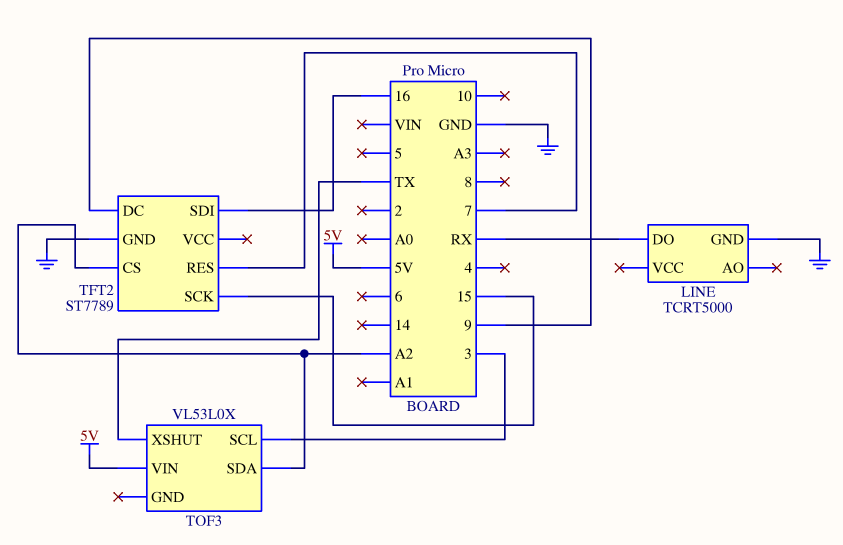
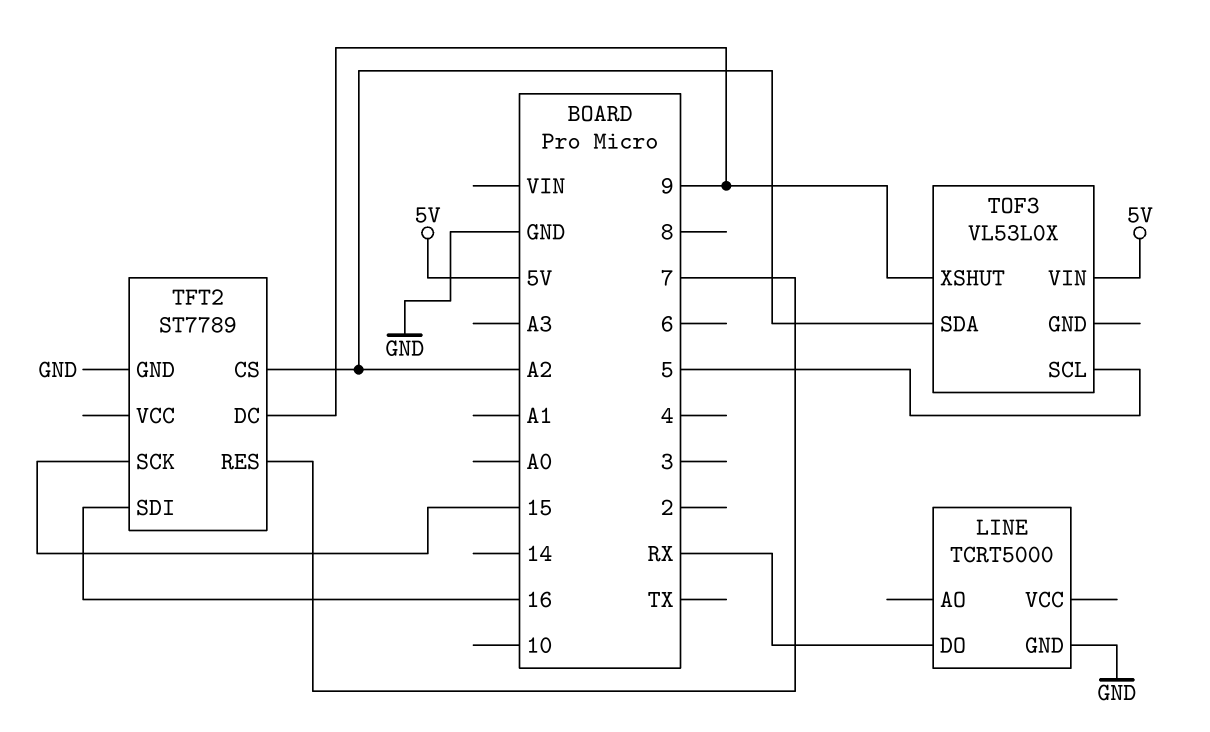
TOF3 pin SCL: 3 -> 5
TOF3 pin XSHUT: TX -> 9

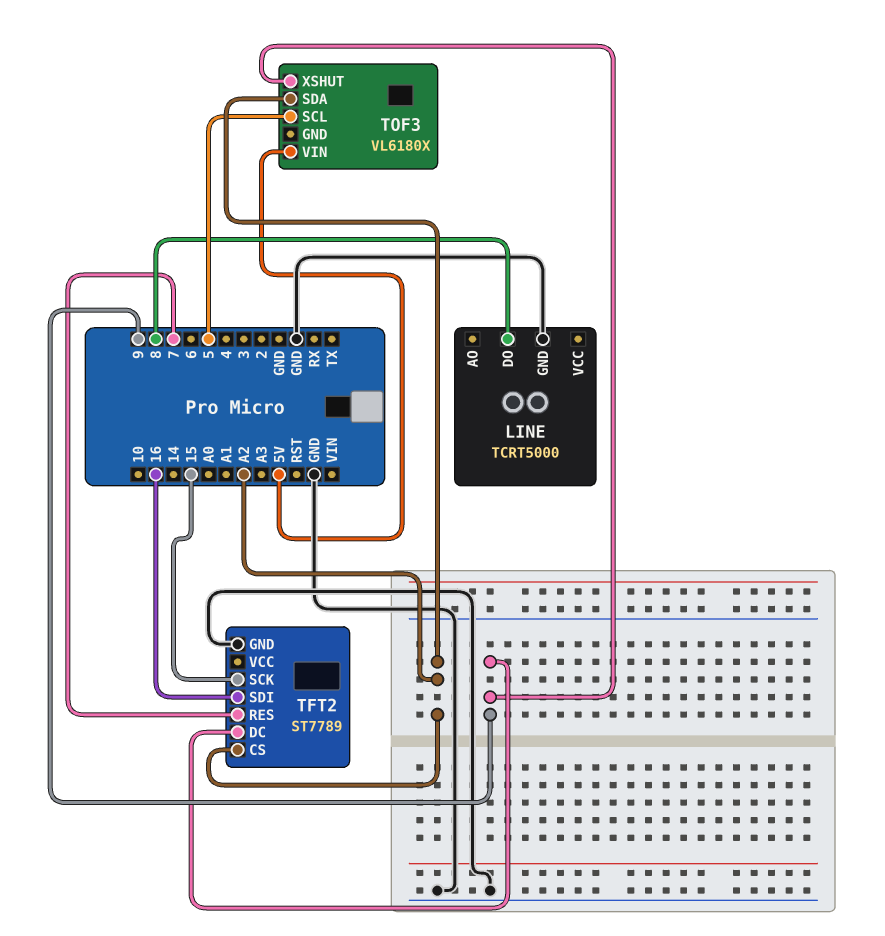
LINE pin DO: RX -> 8
TOF3: VL53L0X -> VL6180X

